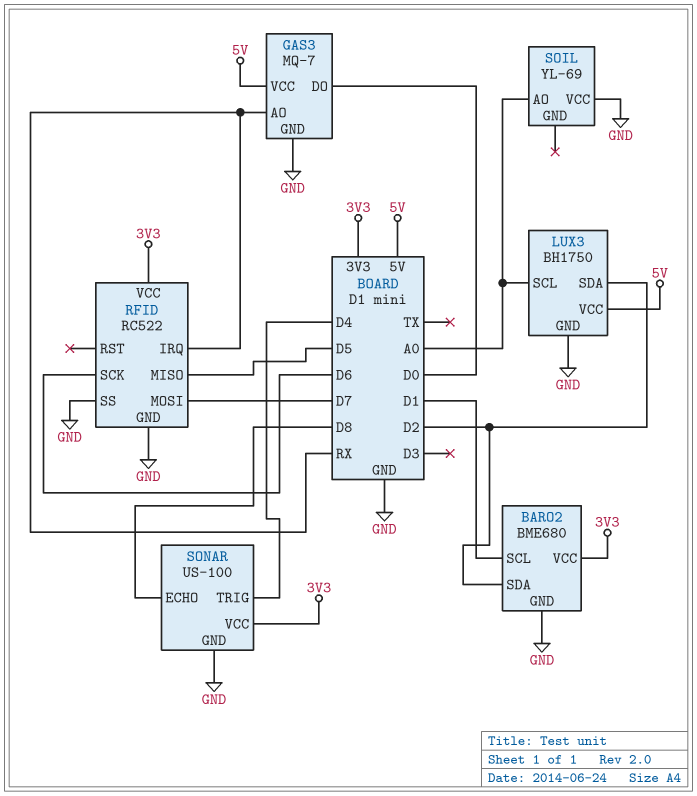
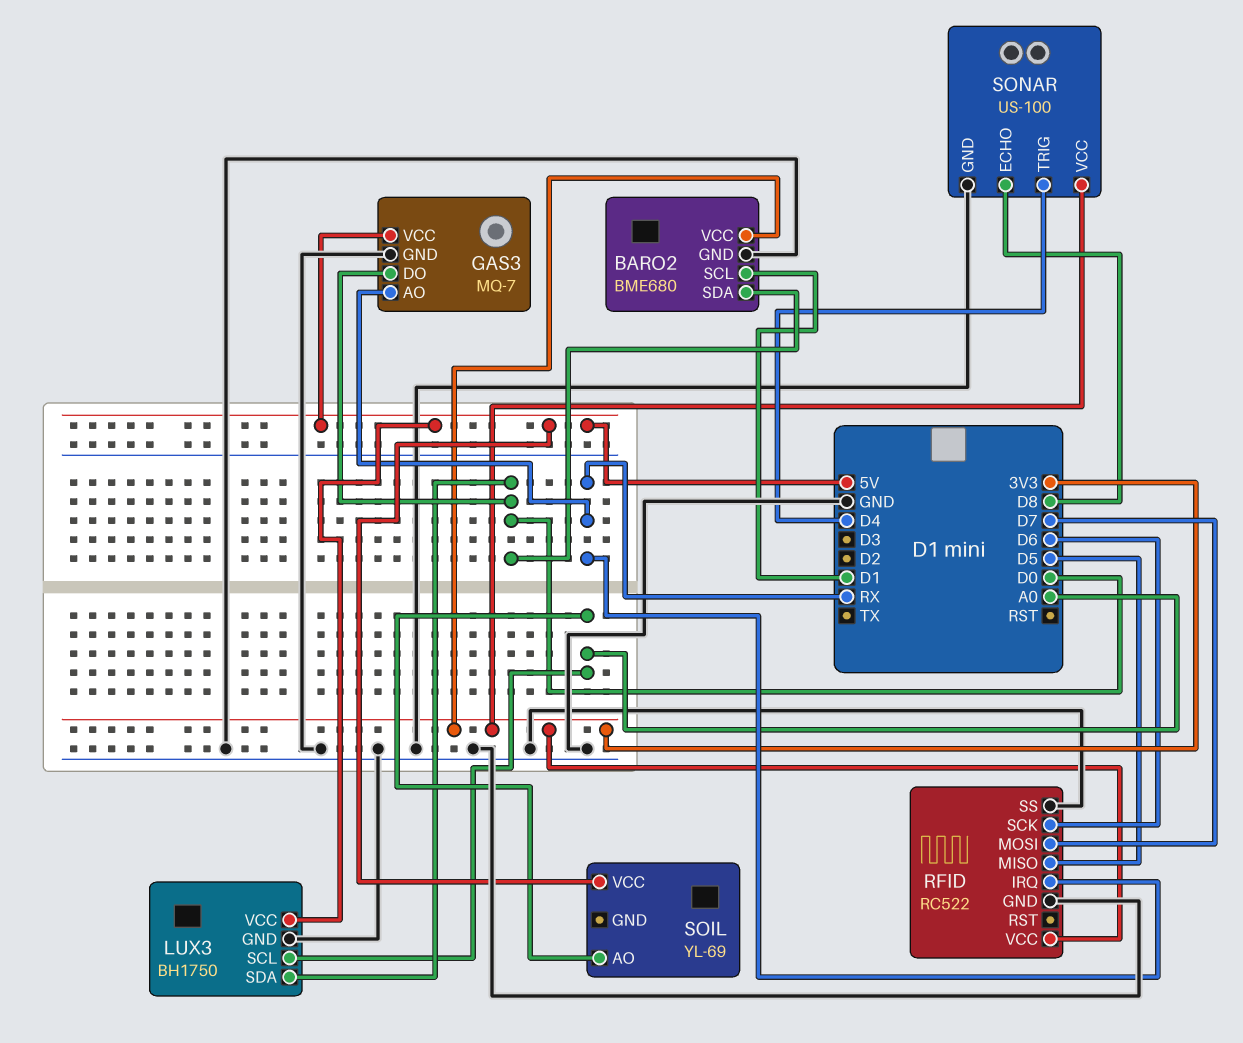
BARO2 pin SDA: D2 -> D0
LUX3 pin SDA: D2 -> D0
SOIL pin VCC: GND -> 5V

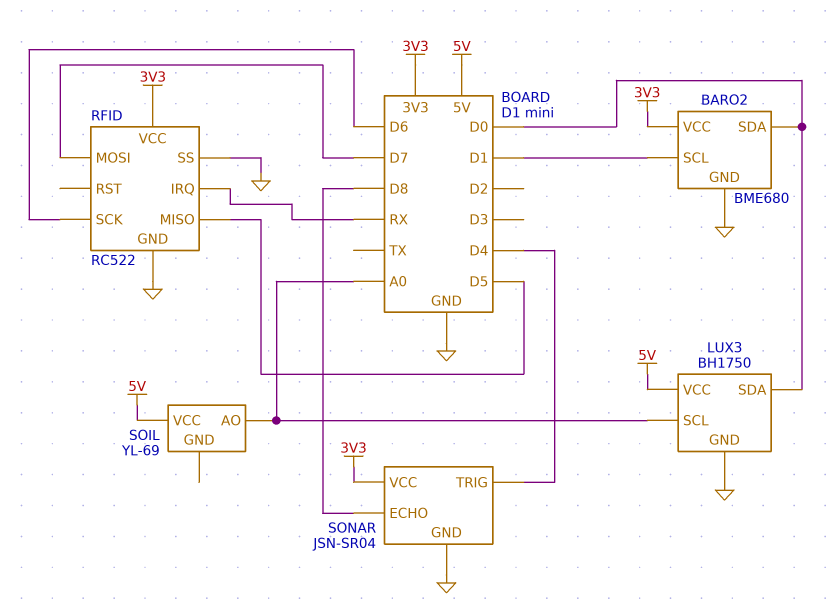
GAS3: MQ-7 -> none
GAS3 pin AO: RX -> none
GAS3 pin DO: D0 -> none
GAS3 pin GND: GND -> none
GAS3 pin VCC: 5V -> none
SONAR: US-100 -> JSN-SR04

